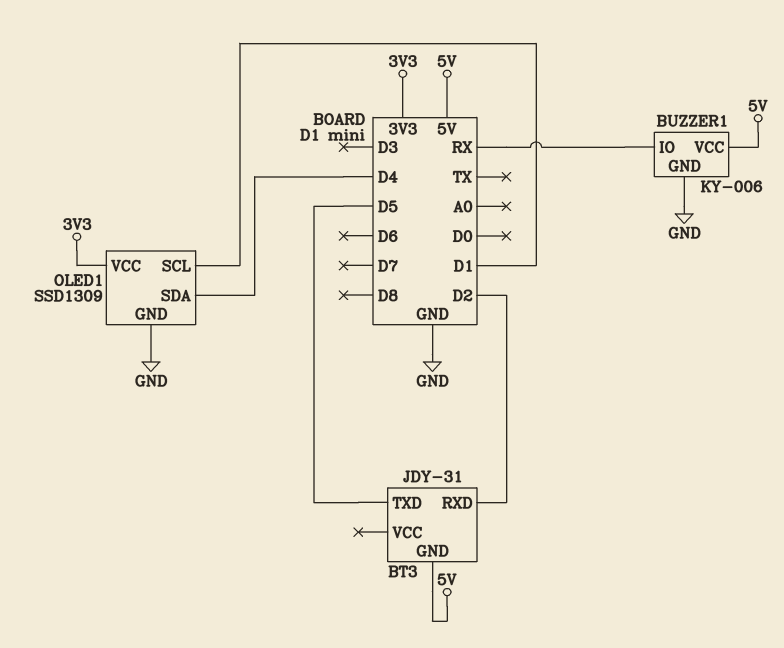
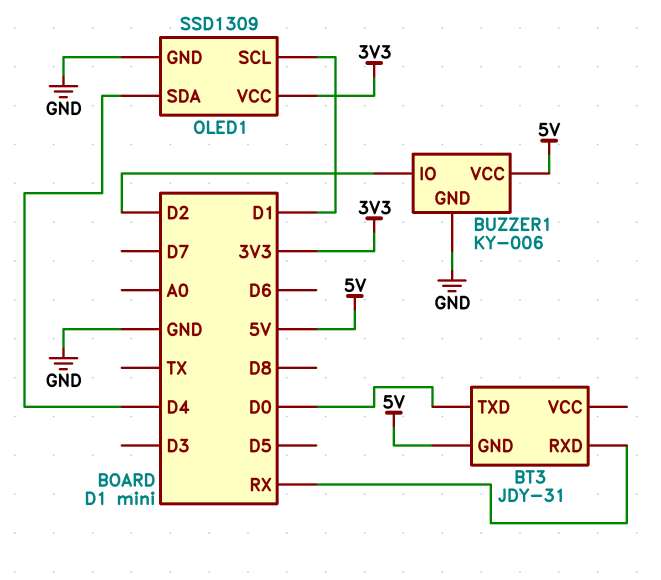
BT3 pin RXD: D2 -> RX
BT3 pin TXD: D5 -> D0
BUZZER1 pin IO: RX -> D2

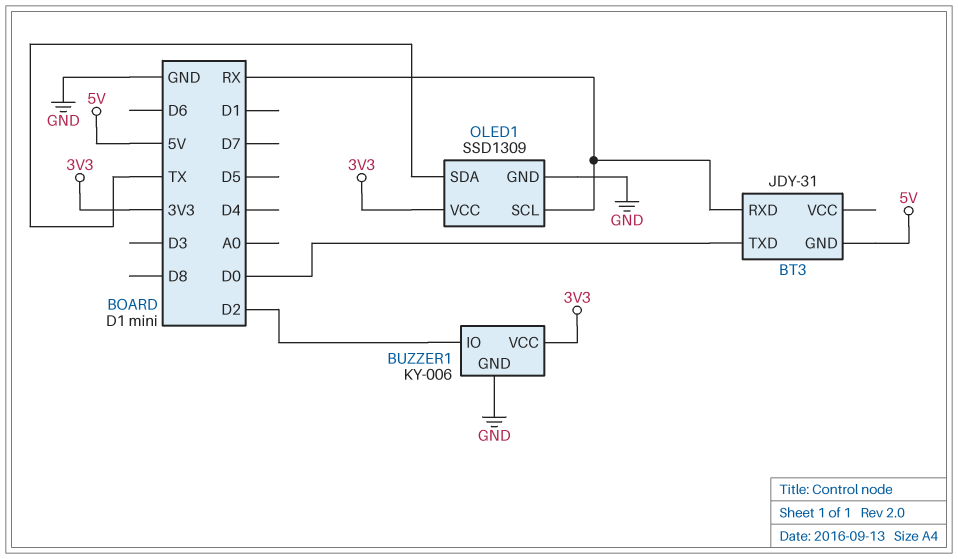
BUZZER1 pin VCC: 5V -> 3V3
OLED1 pin SCL: D1 -> RX
OLED1 pin SDA: D4 -> TX

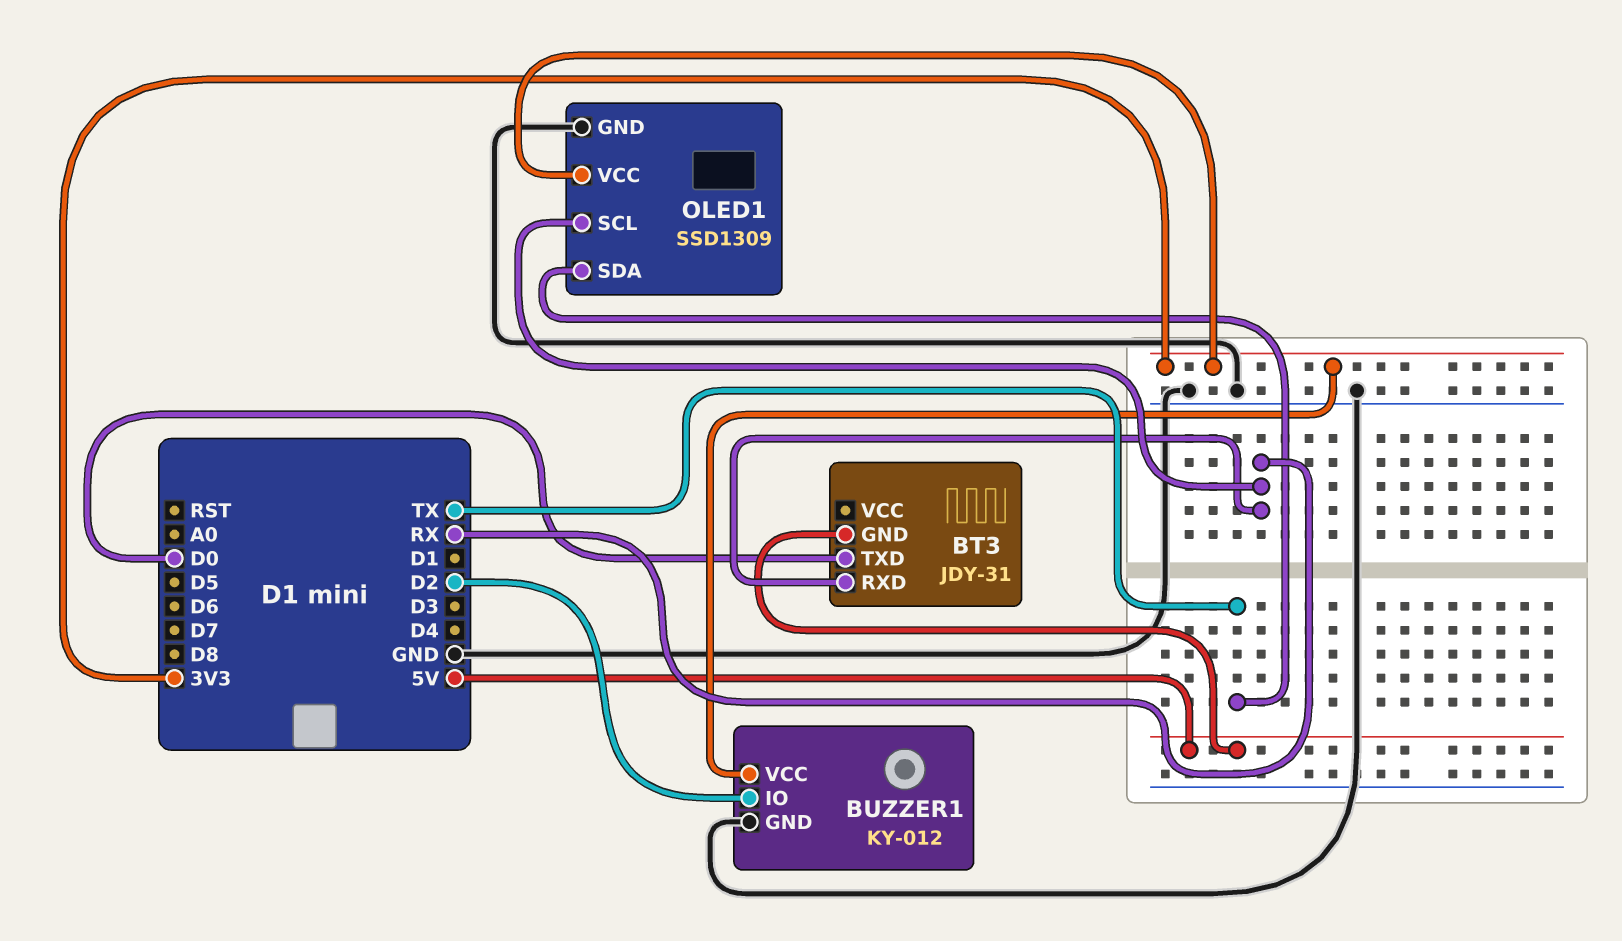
BUZZER1: KY-006 -> KY-012

